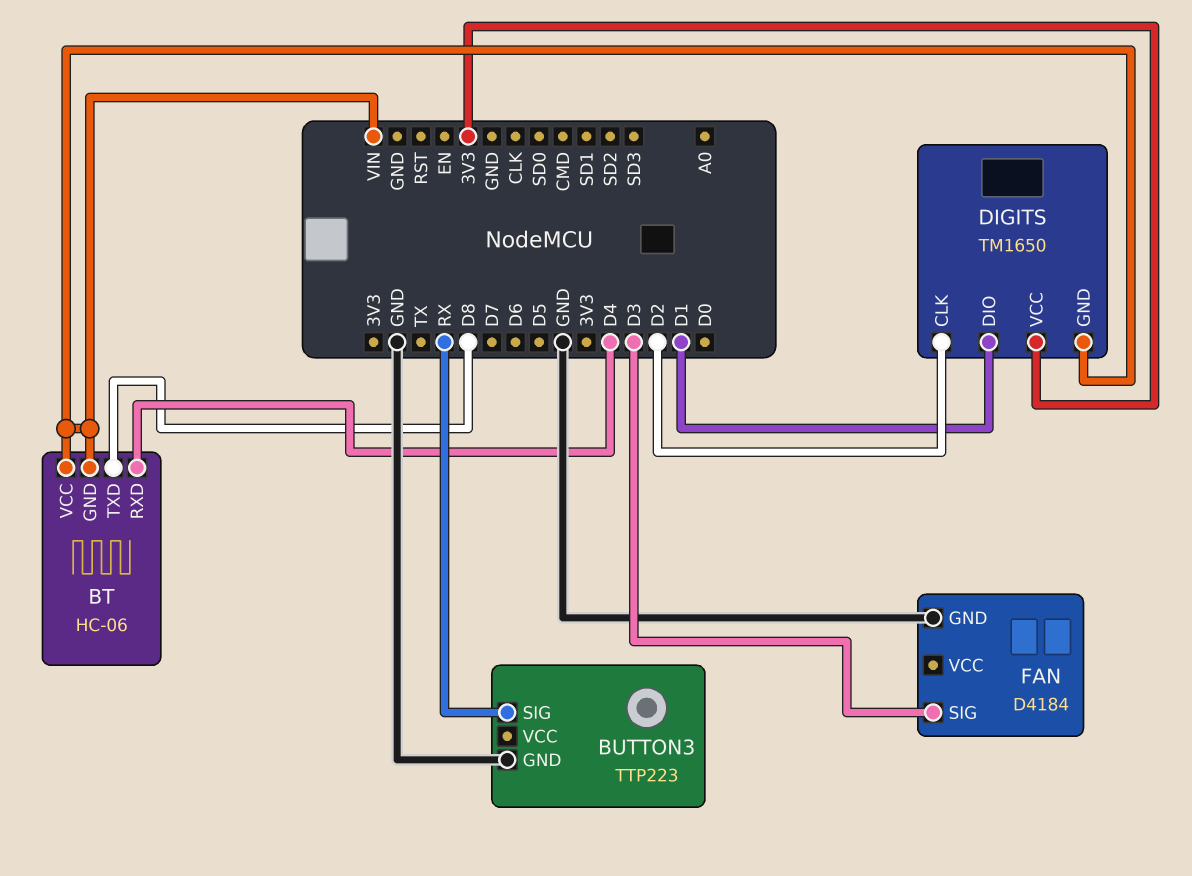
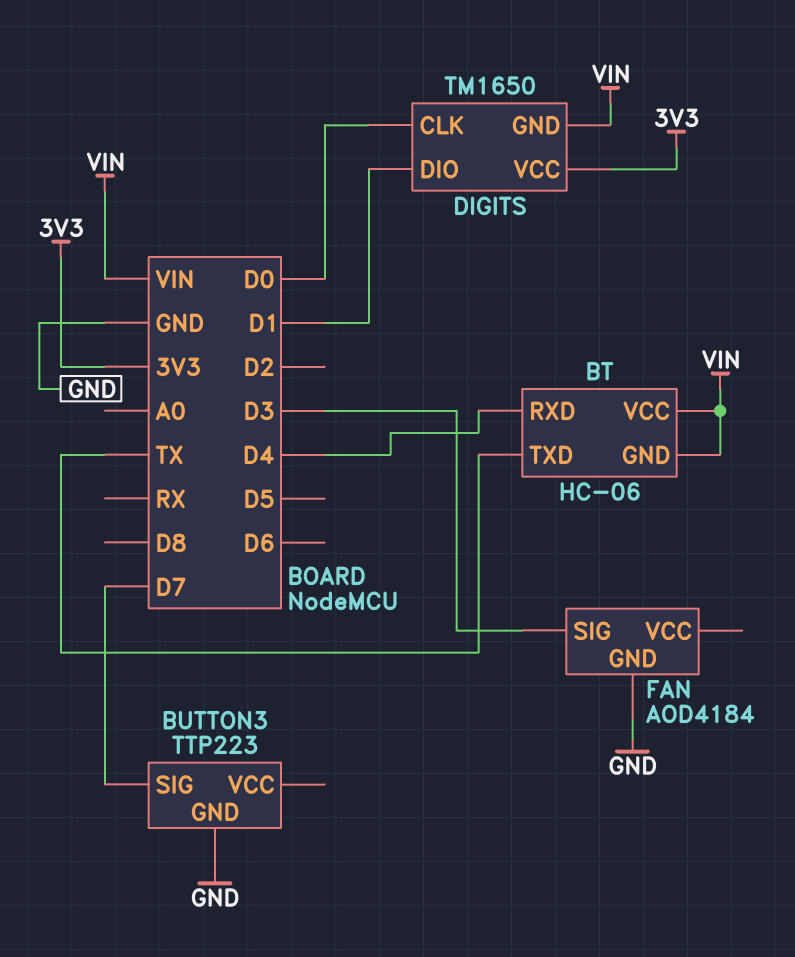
BT pin TXD: D8 -> TX
BUTTON3 pin SIG: RX -> D7
DIGITS pin CLK: D2 -> D0
FAN: D4184 -> AOD4184

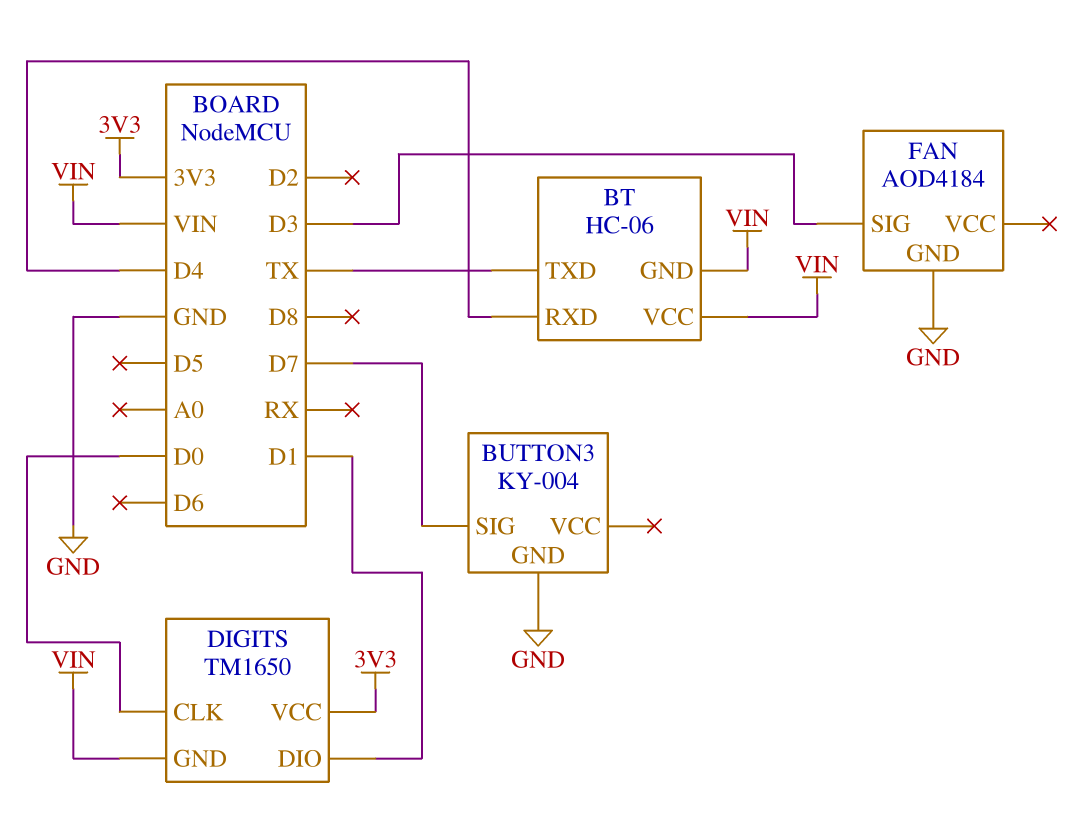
BUTTON3: TTP223 -> KY-004

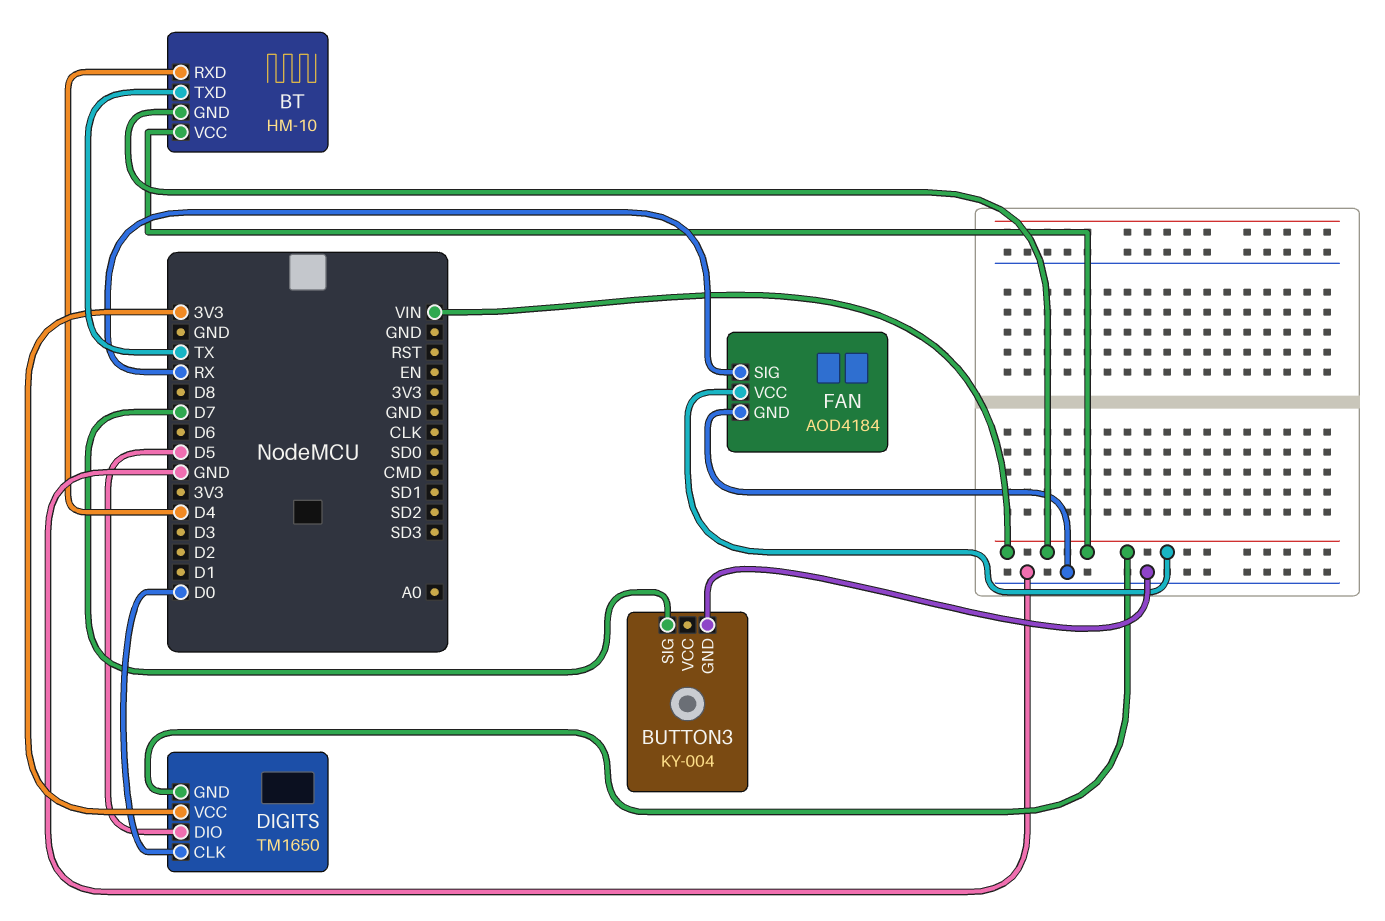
BT: HC-06 -> HM-10
DIGITS pin DIO: D1 -> D5
FAN pin SIG: D3 -> RX
FAN pin VCC: none -> VIN

